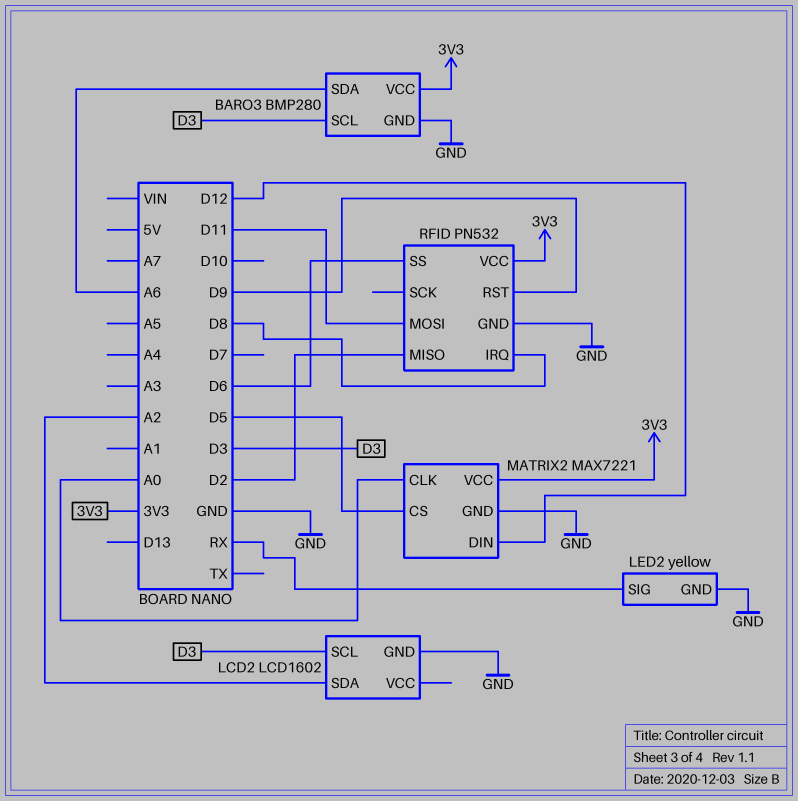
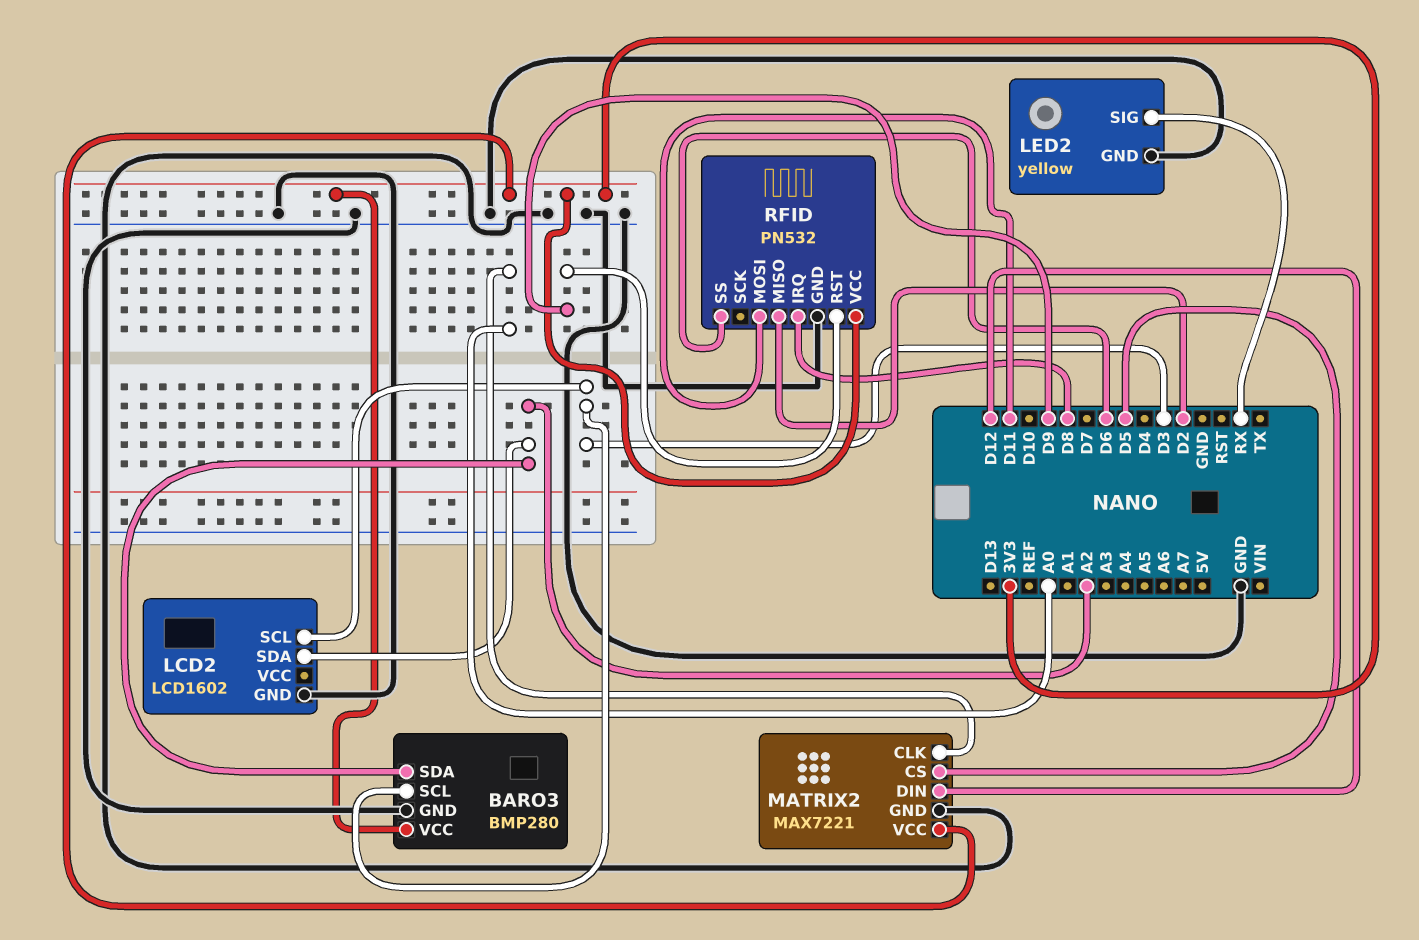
BARO3 pin SDA: A6 -> A2

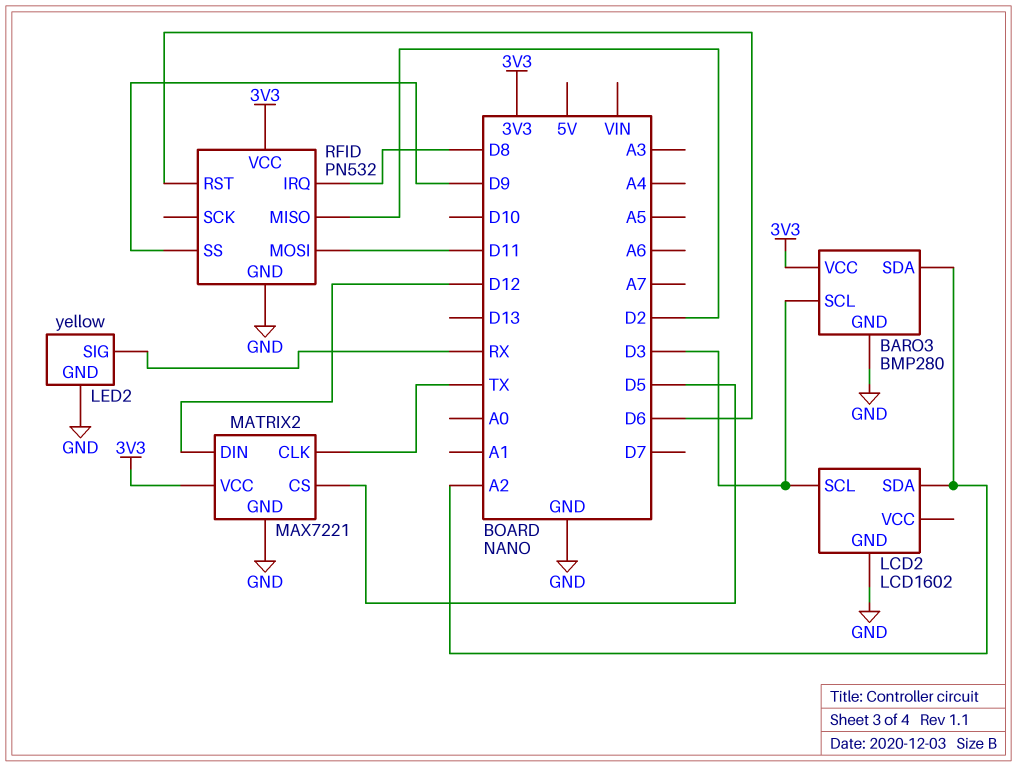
MATRIX2 pin CLK: A0 -> TX
RFID pin RST: D9 -> D6
RFID pin SS: D6 -> D9

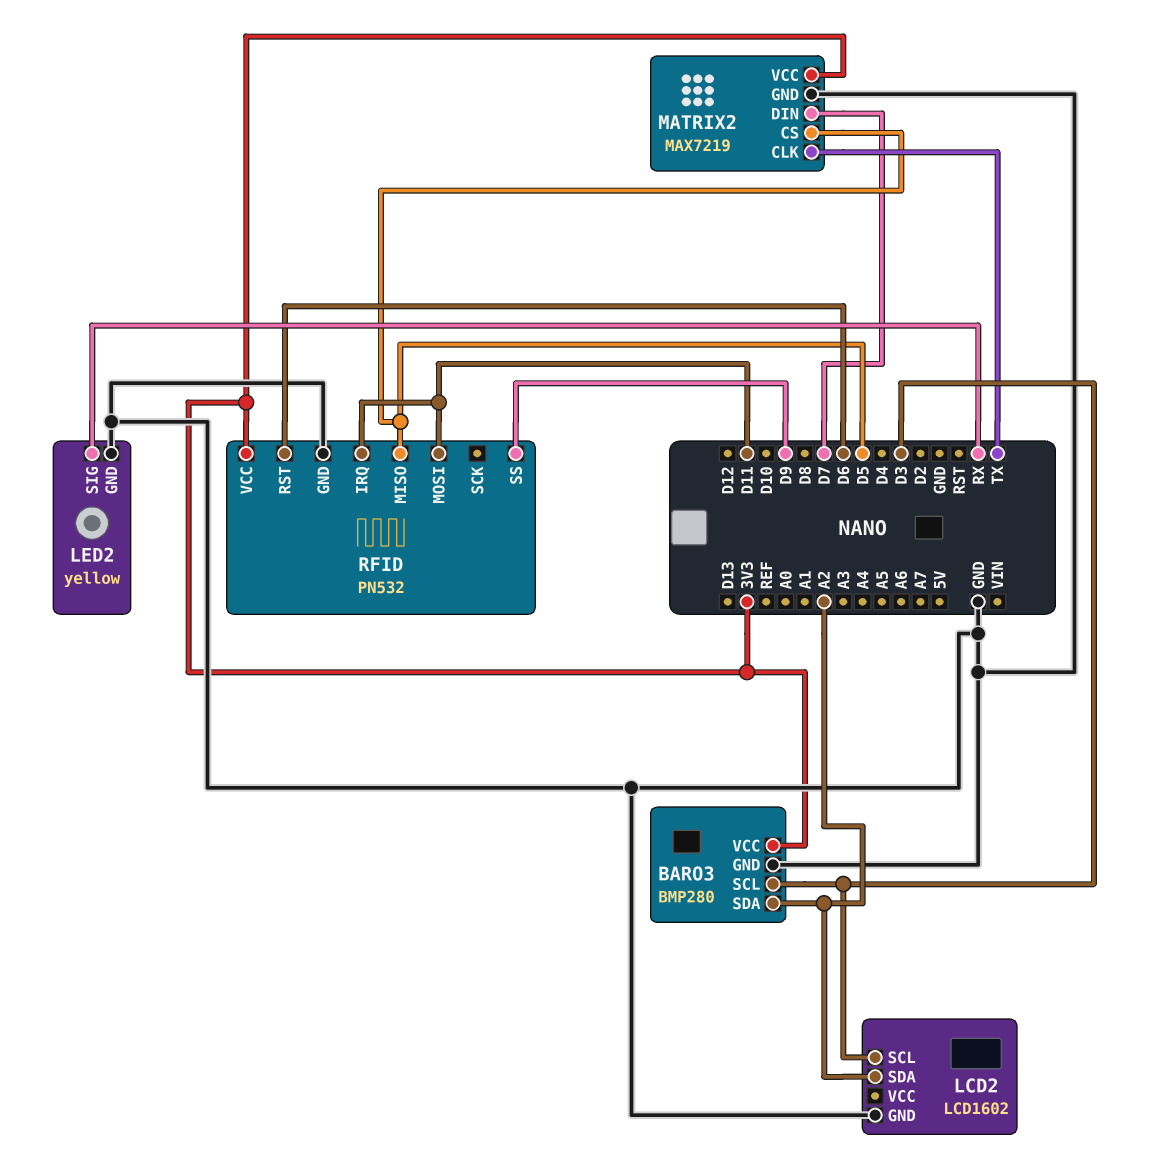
MATRIX2: MAX7221 -> MAX7219
MATRIX2 pin DIN: D12 -> D7
RFID pin IRQ: D8 -> D11
RFID pin MISO: D2 -> D5

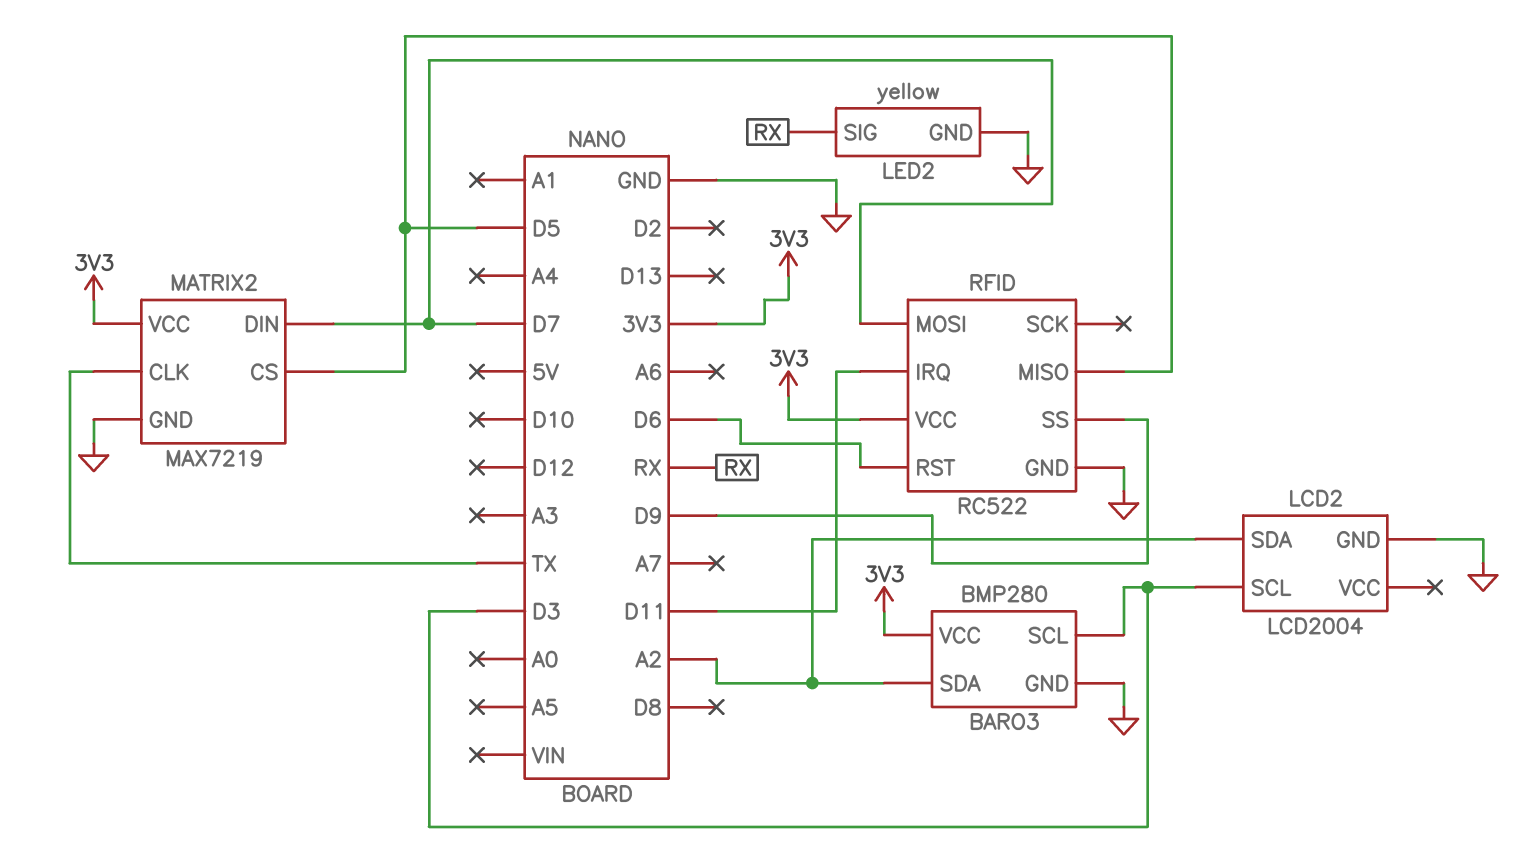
LCD2: LCD1602 -> LCD2004
RFID: PN532 -> RC522
RFID pin MOSI: D11 -> D7

